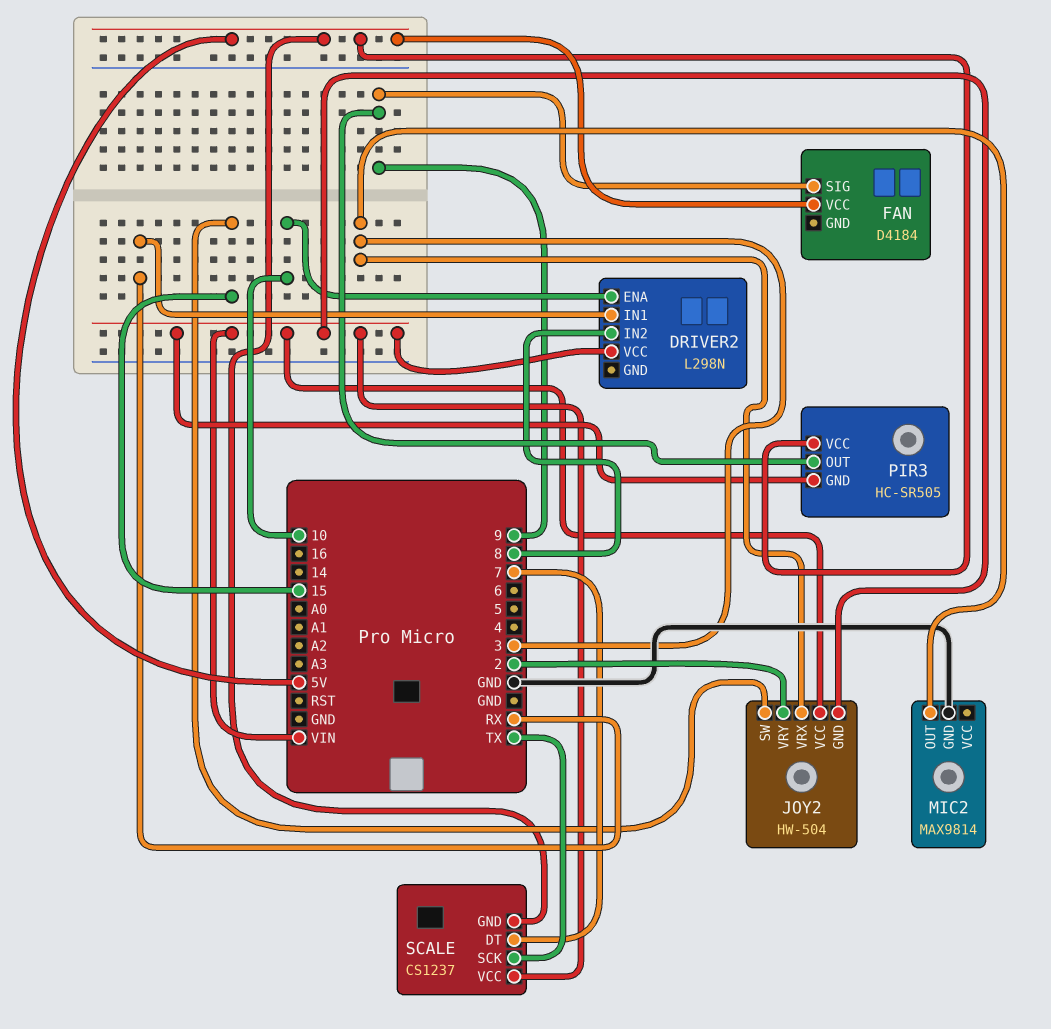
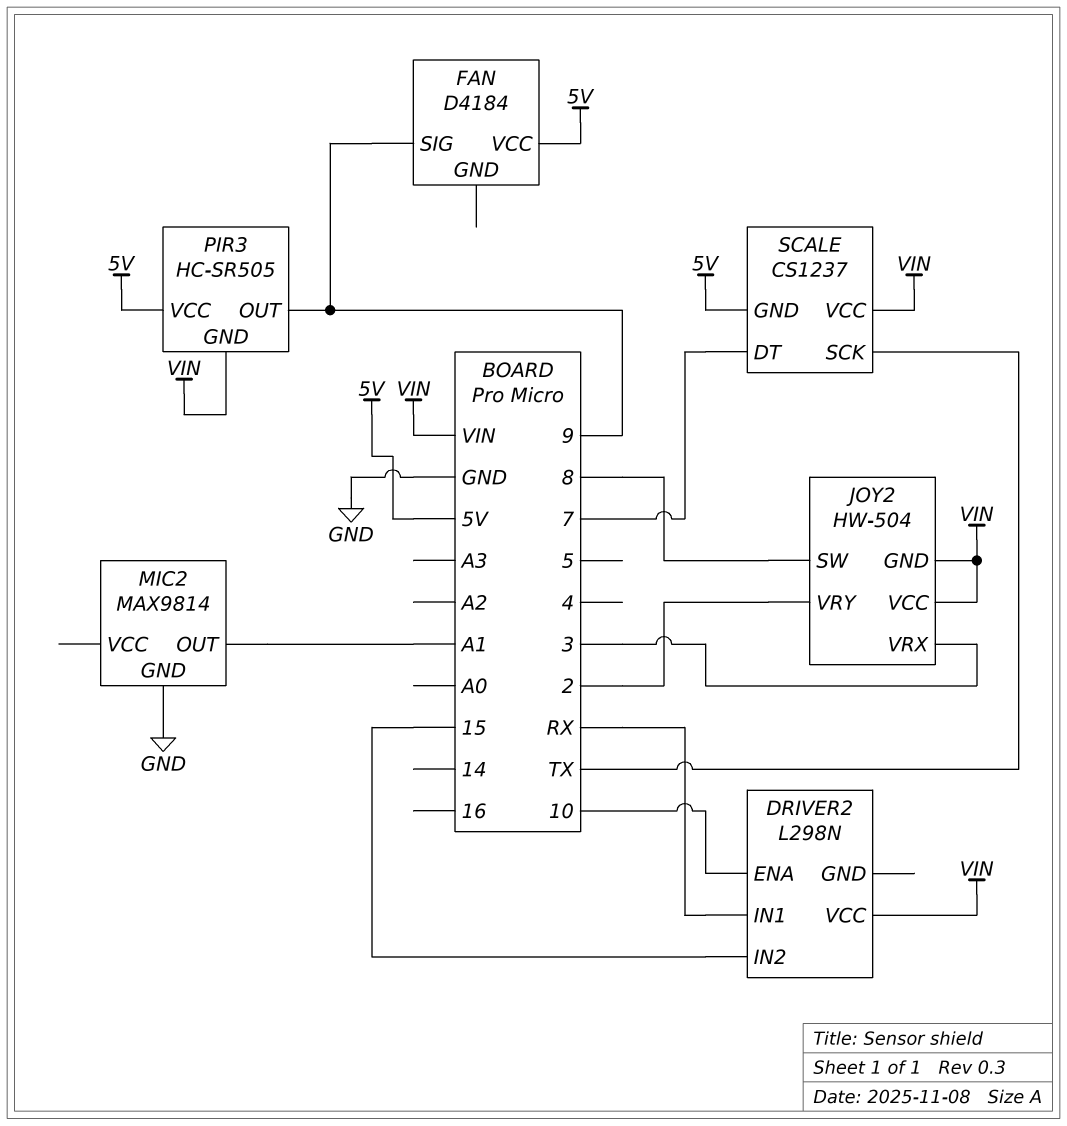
DRIVER2 pin IN2: 8 -> 15
JOY2 pin SW: 15 -> 8
MIC2 pin OUT: 3 -> A1

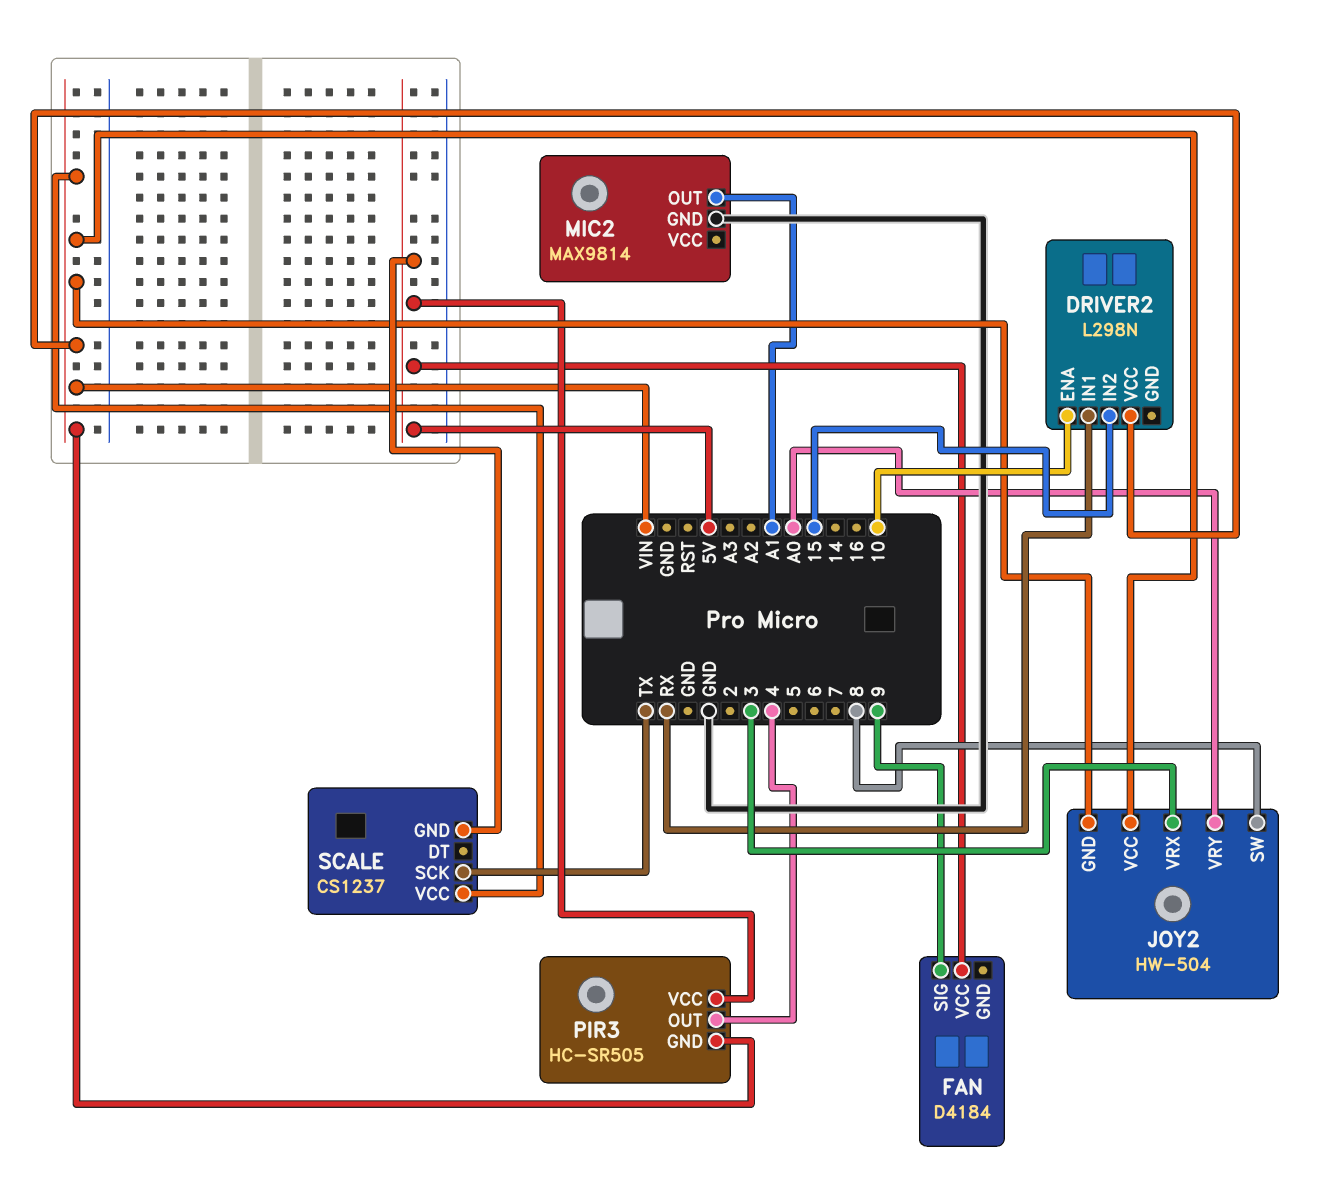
JOY2 pin VRY: 2 -> A0
PIR3 pin OUT: 9 -> 4
SCALE pin DT: 7 -> none

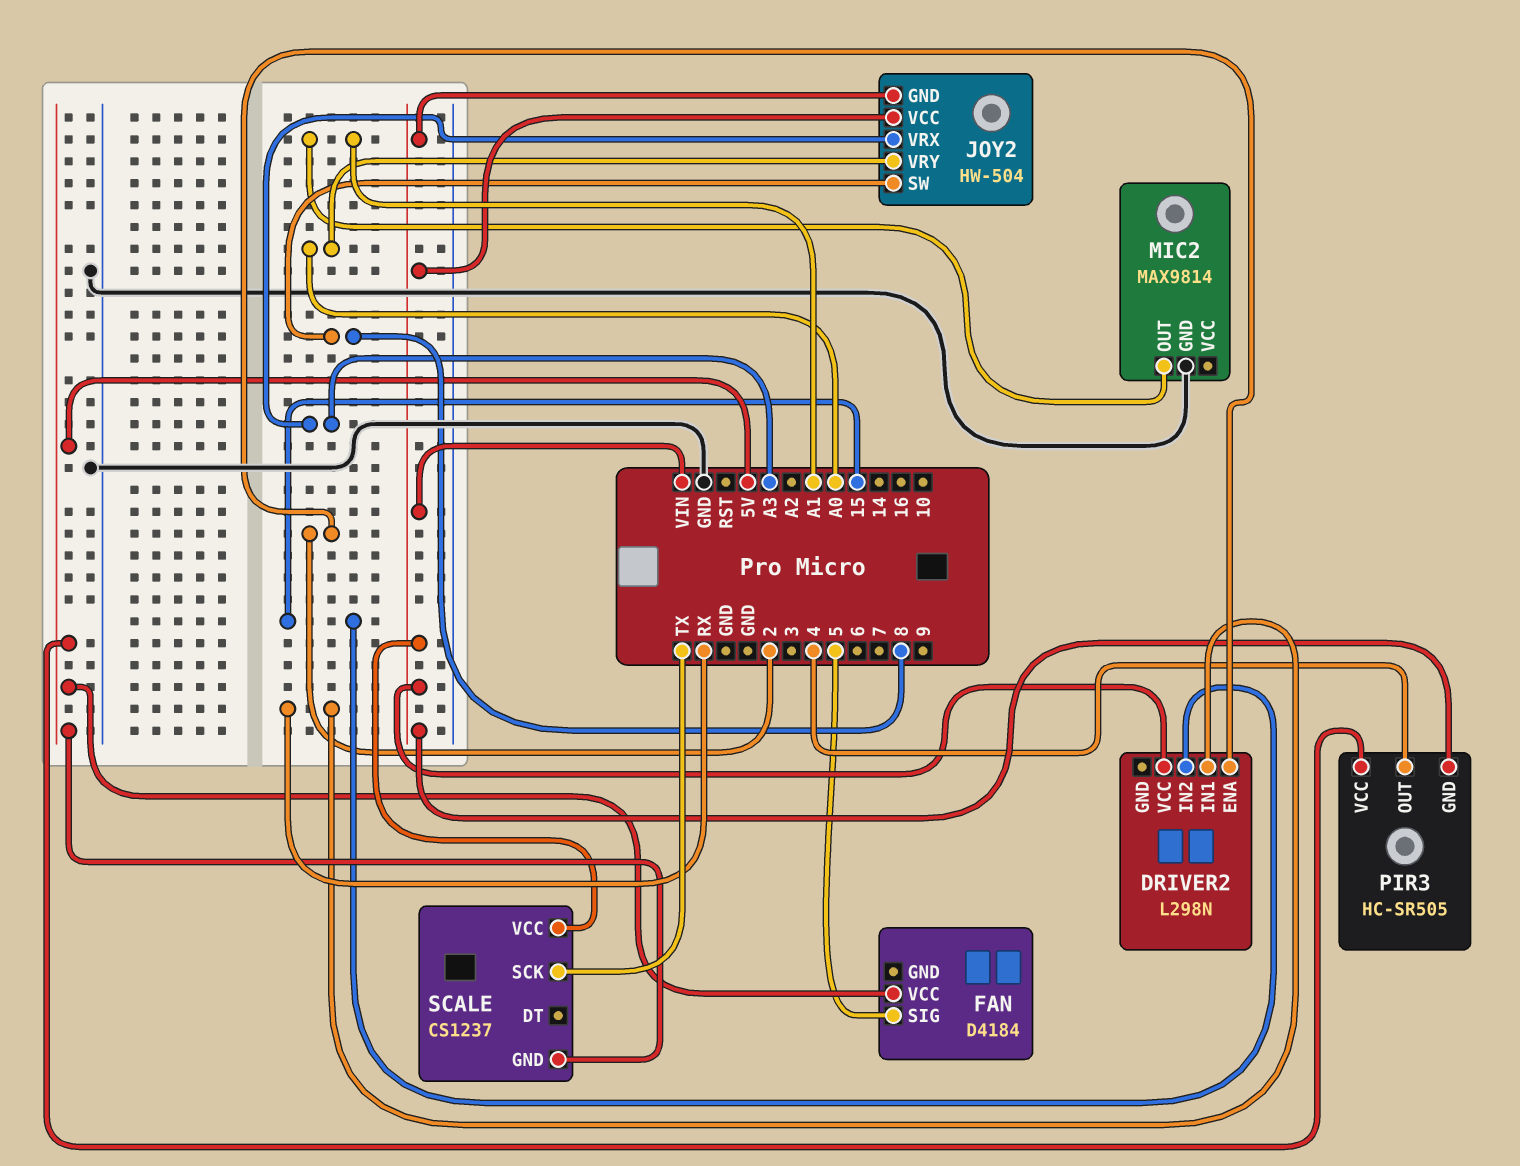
DRIVER2 pin ENA: 10 -> 2
FAN pin SIG: 9 -> 5
JOY2 pin VRX: 3 -> A3

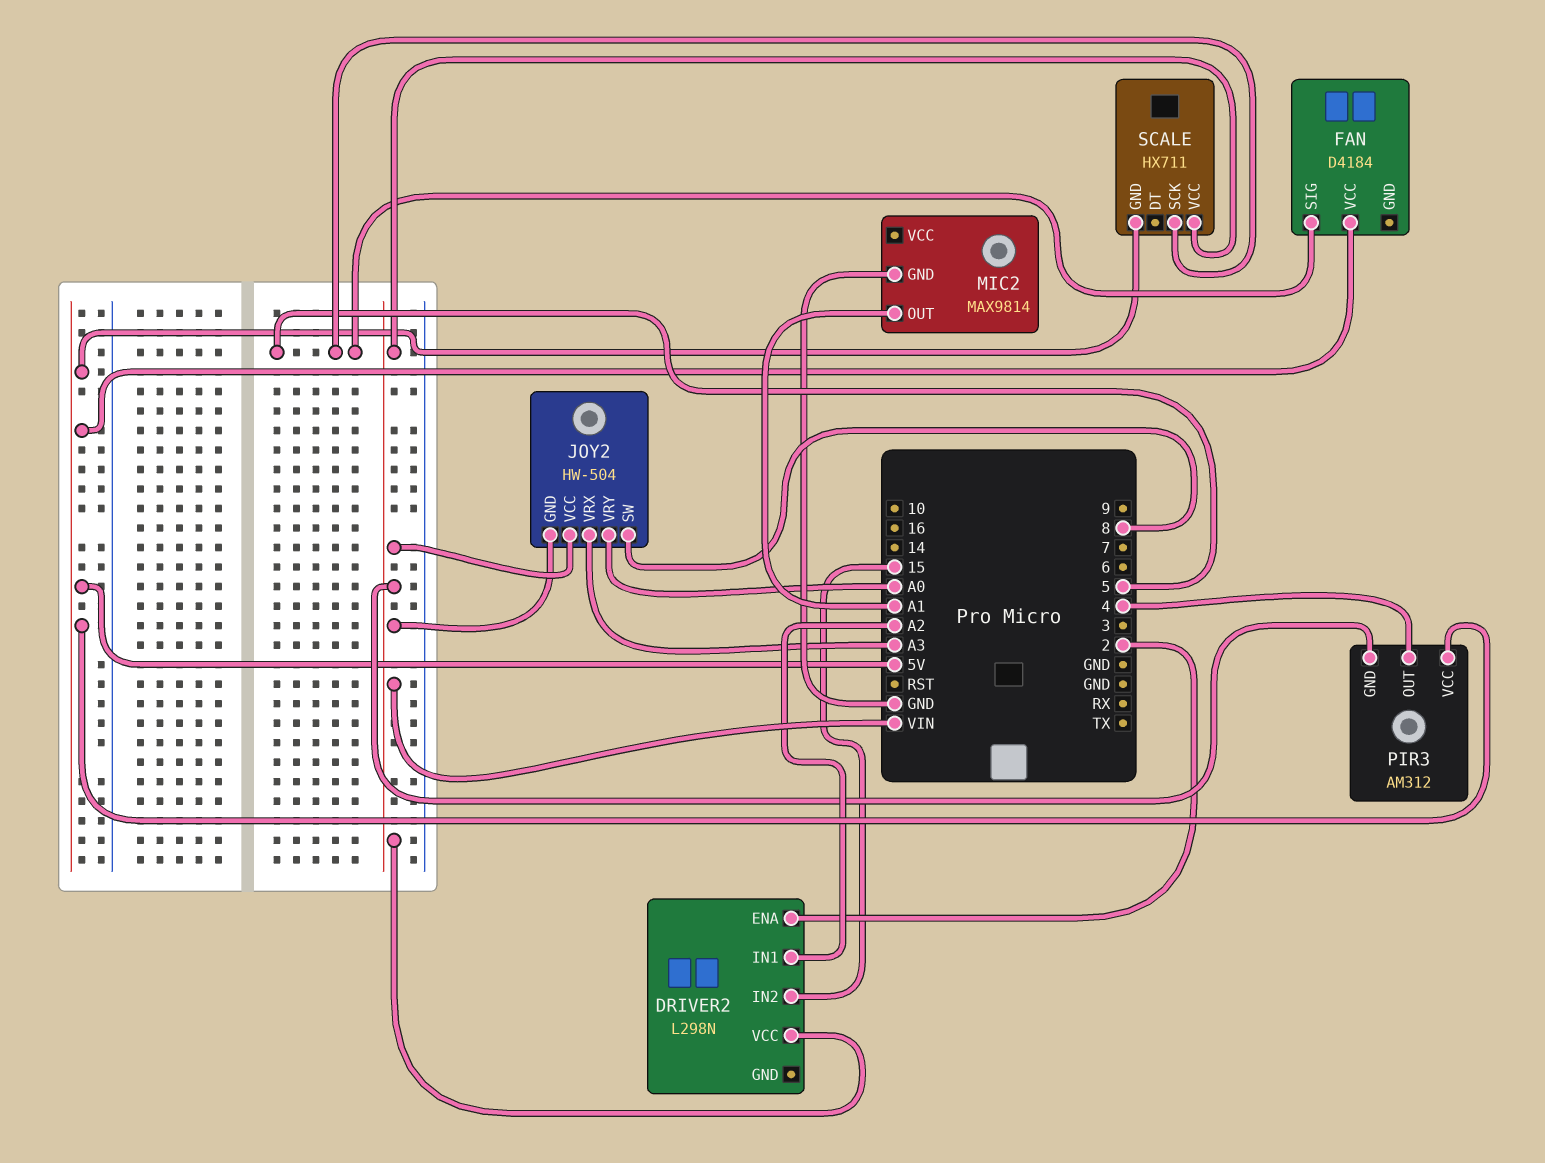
DRIVER2 pin IN1: RX -> A2
PIR3: HC-SR505 -> AM312
SCALE: CS1237 -> HX711
SCALE pin SCK: TX -> 5

